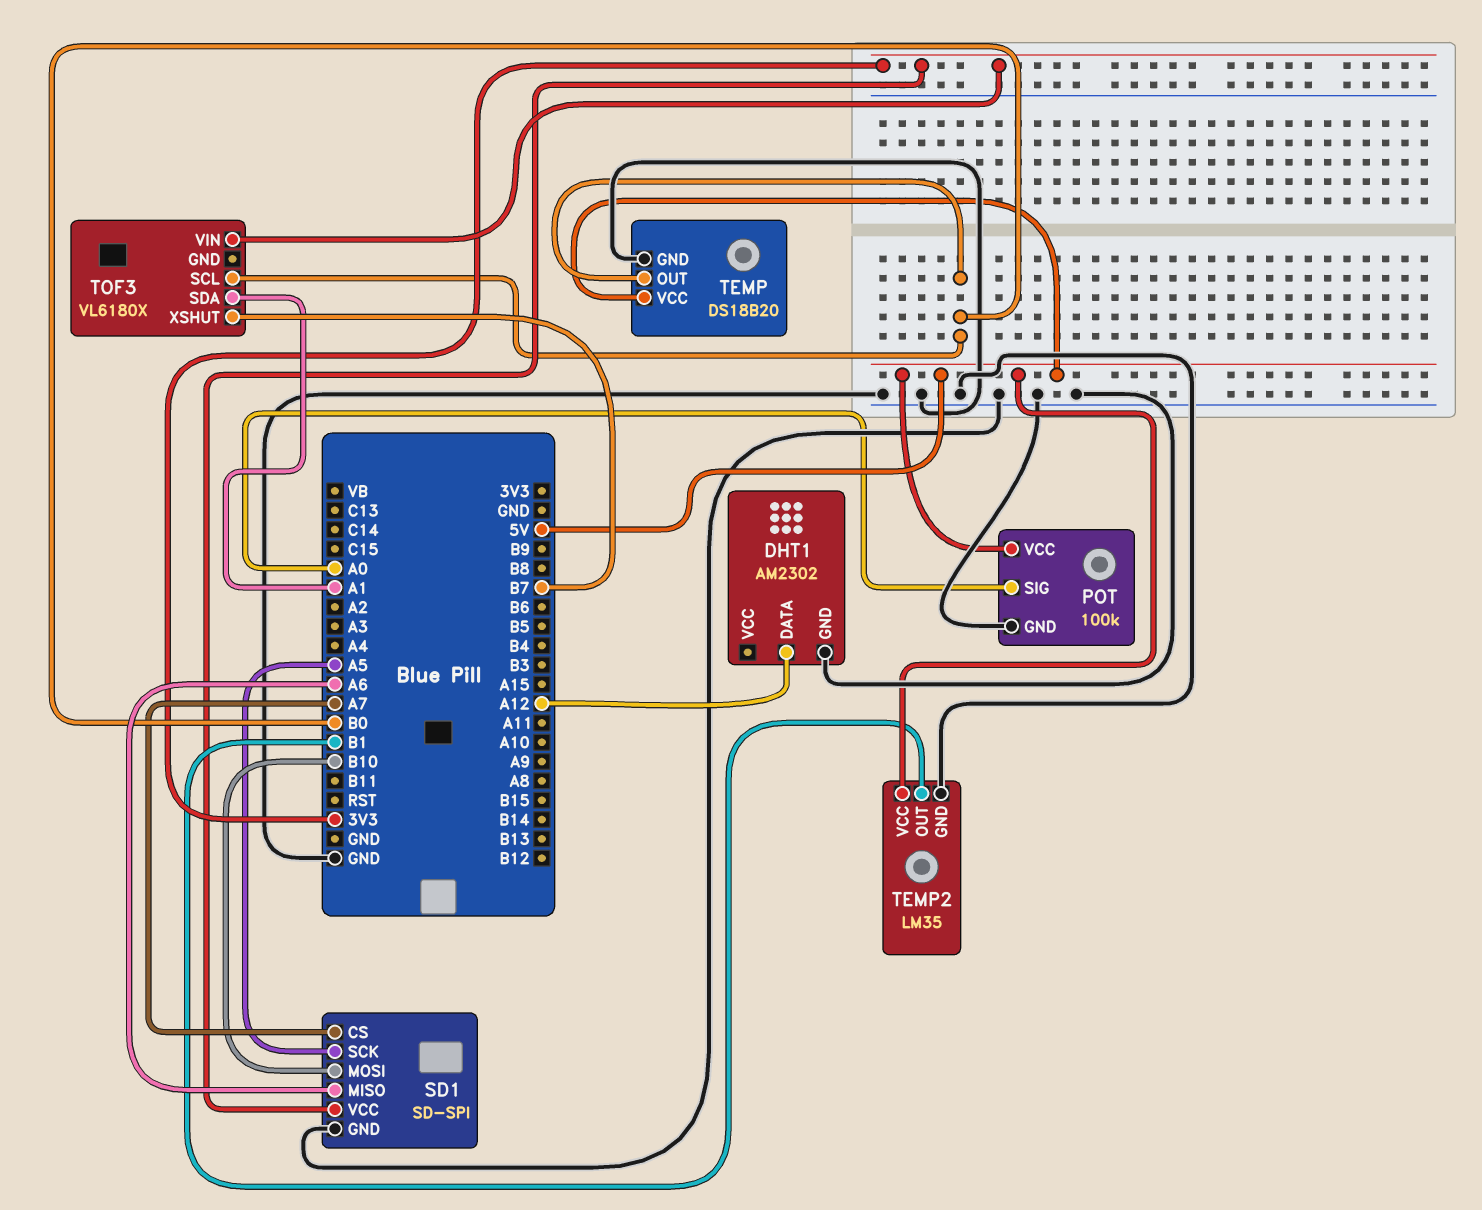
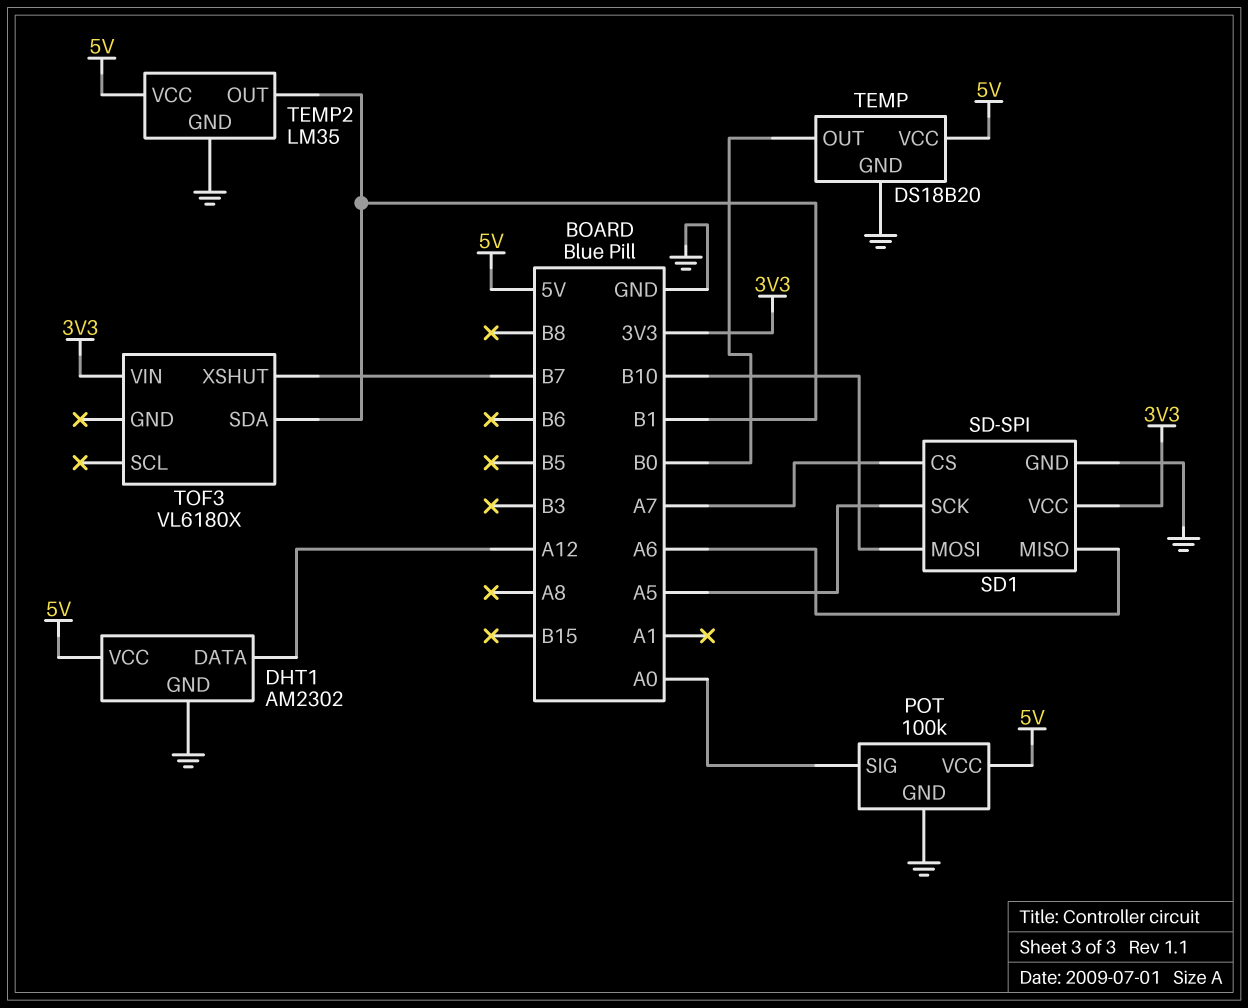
DHT1 pin VCC: none -> 5V
TOF3 pin SCL: B0 -> none
TOF3 pin SDA: A1 -> B1

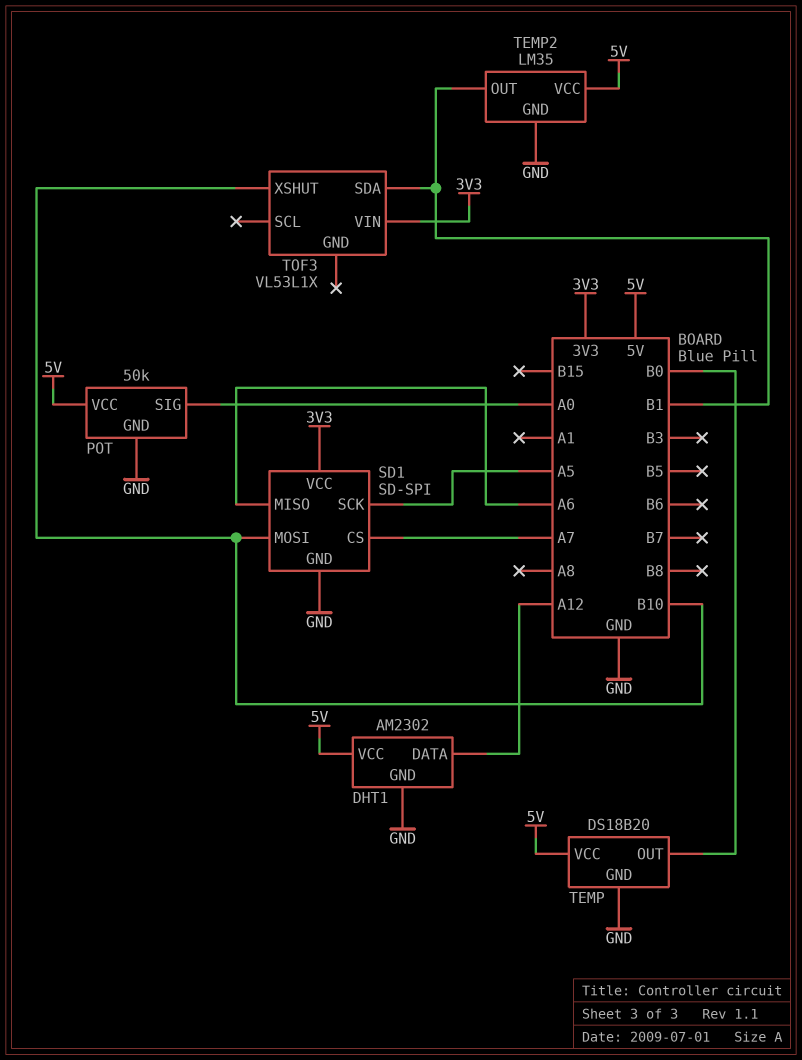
POT: 100k -> 50k
TOF3: VL6180X -> VL53L1X
TOF3 pin XSHUT: B7 -> B10

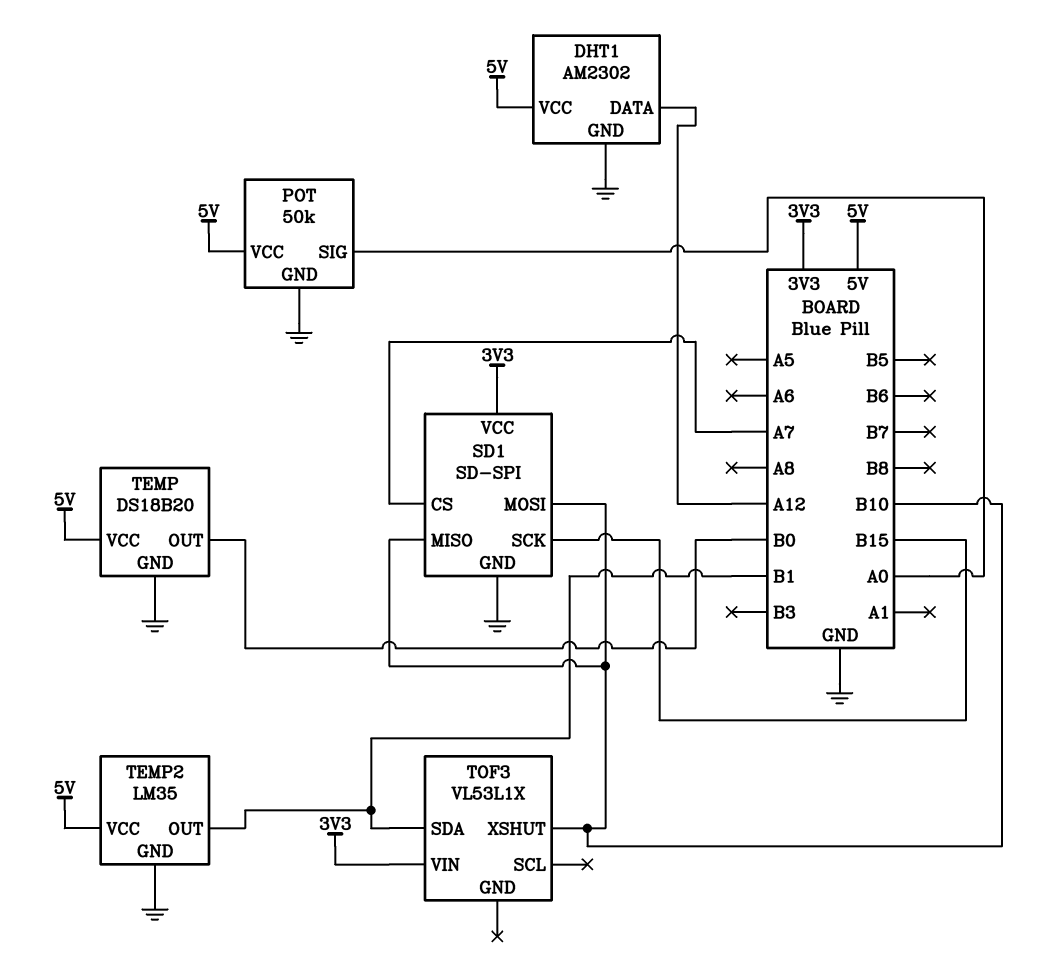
SD1 pin MISO: A6 -> B10
SD1 pin SCK: A5 -> B15

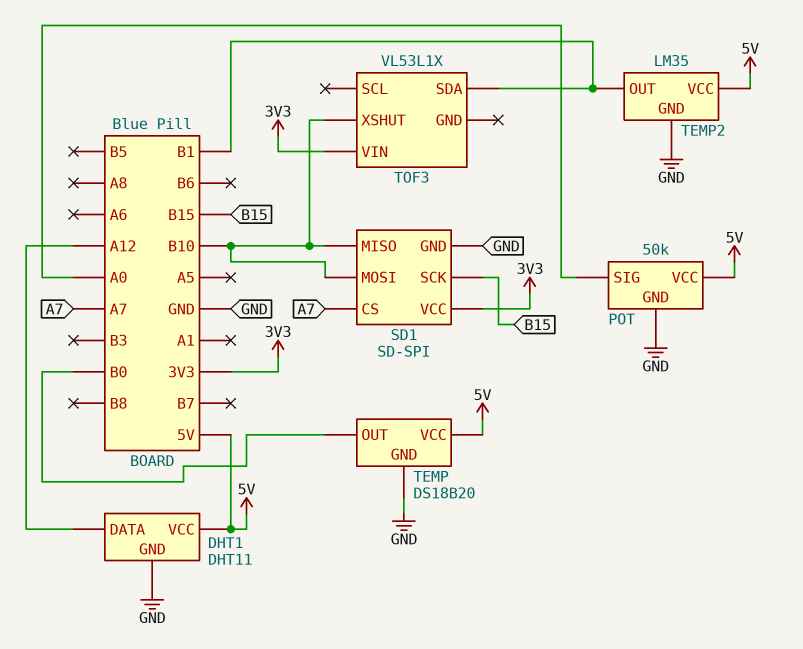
DHT1: AM2302 -> DHT11

